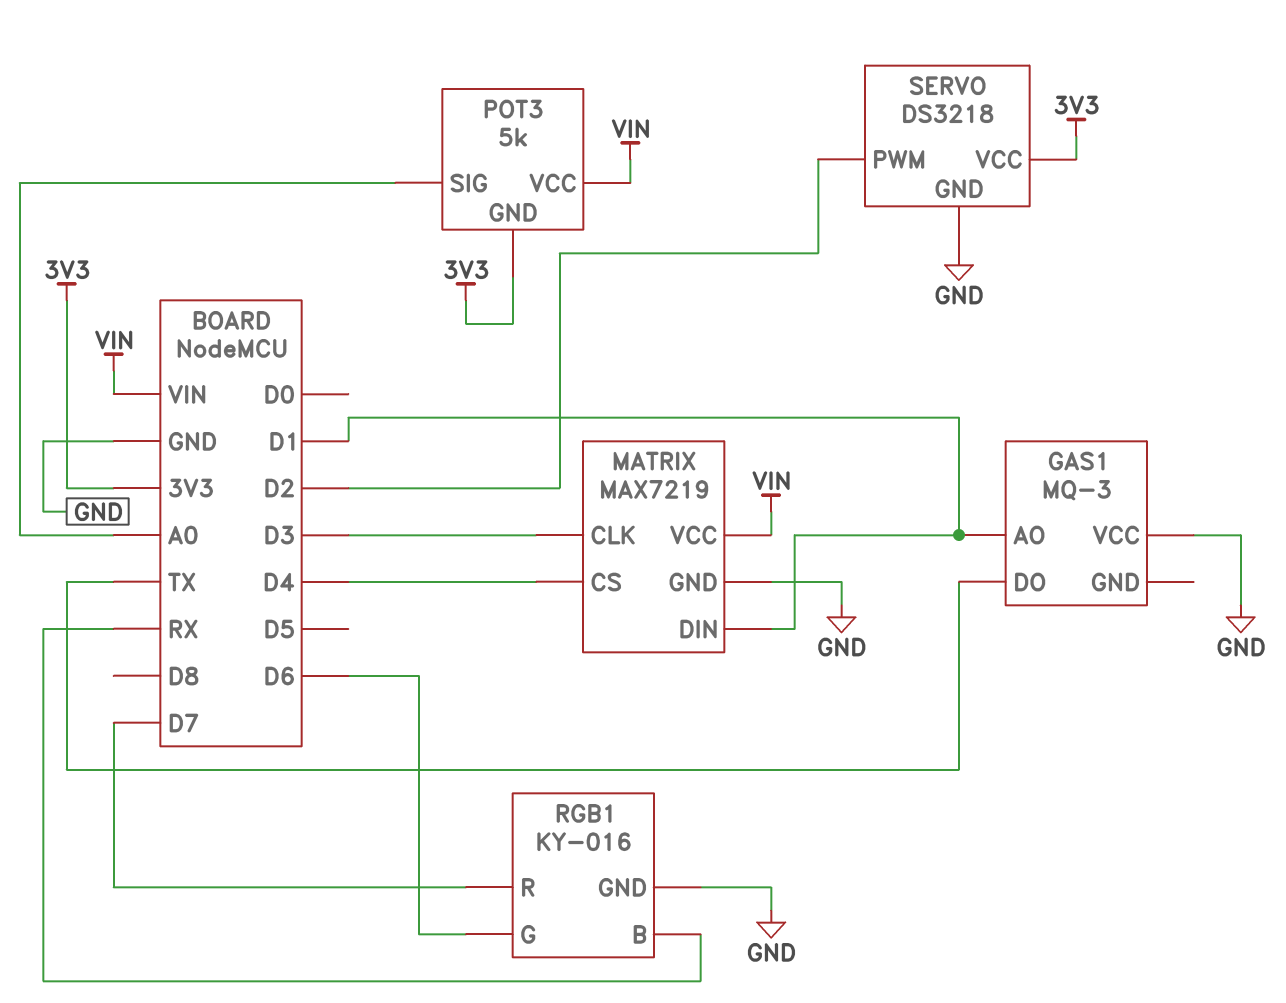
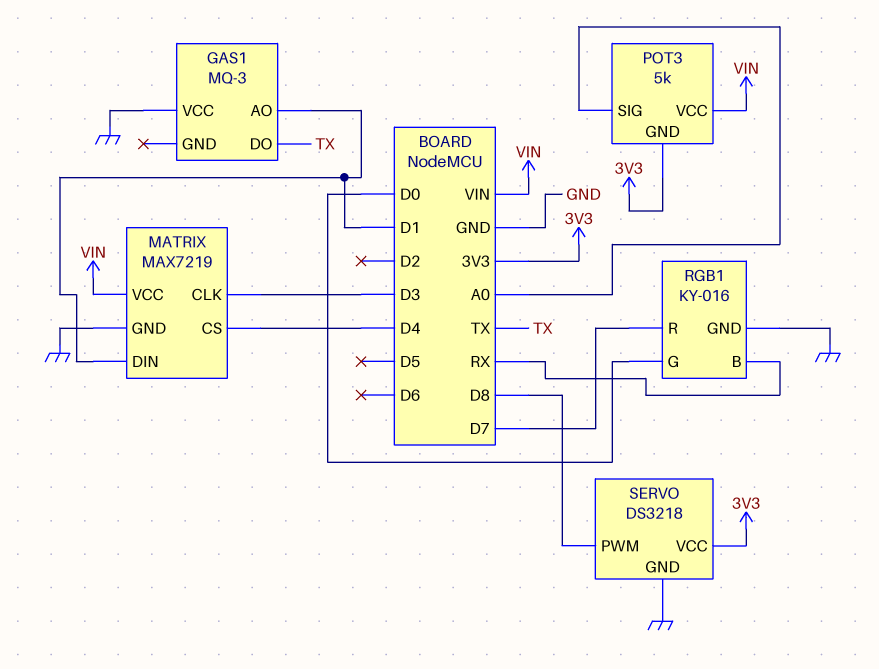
RGB1 pin G: D6 -> D0
SERVO pin PWM: D2 -> D8

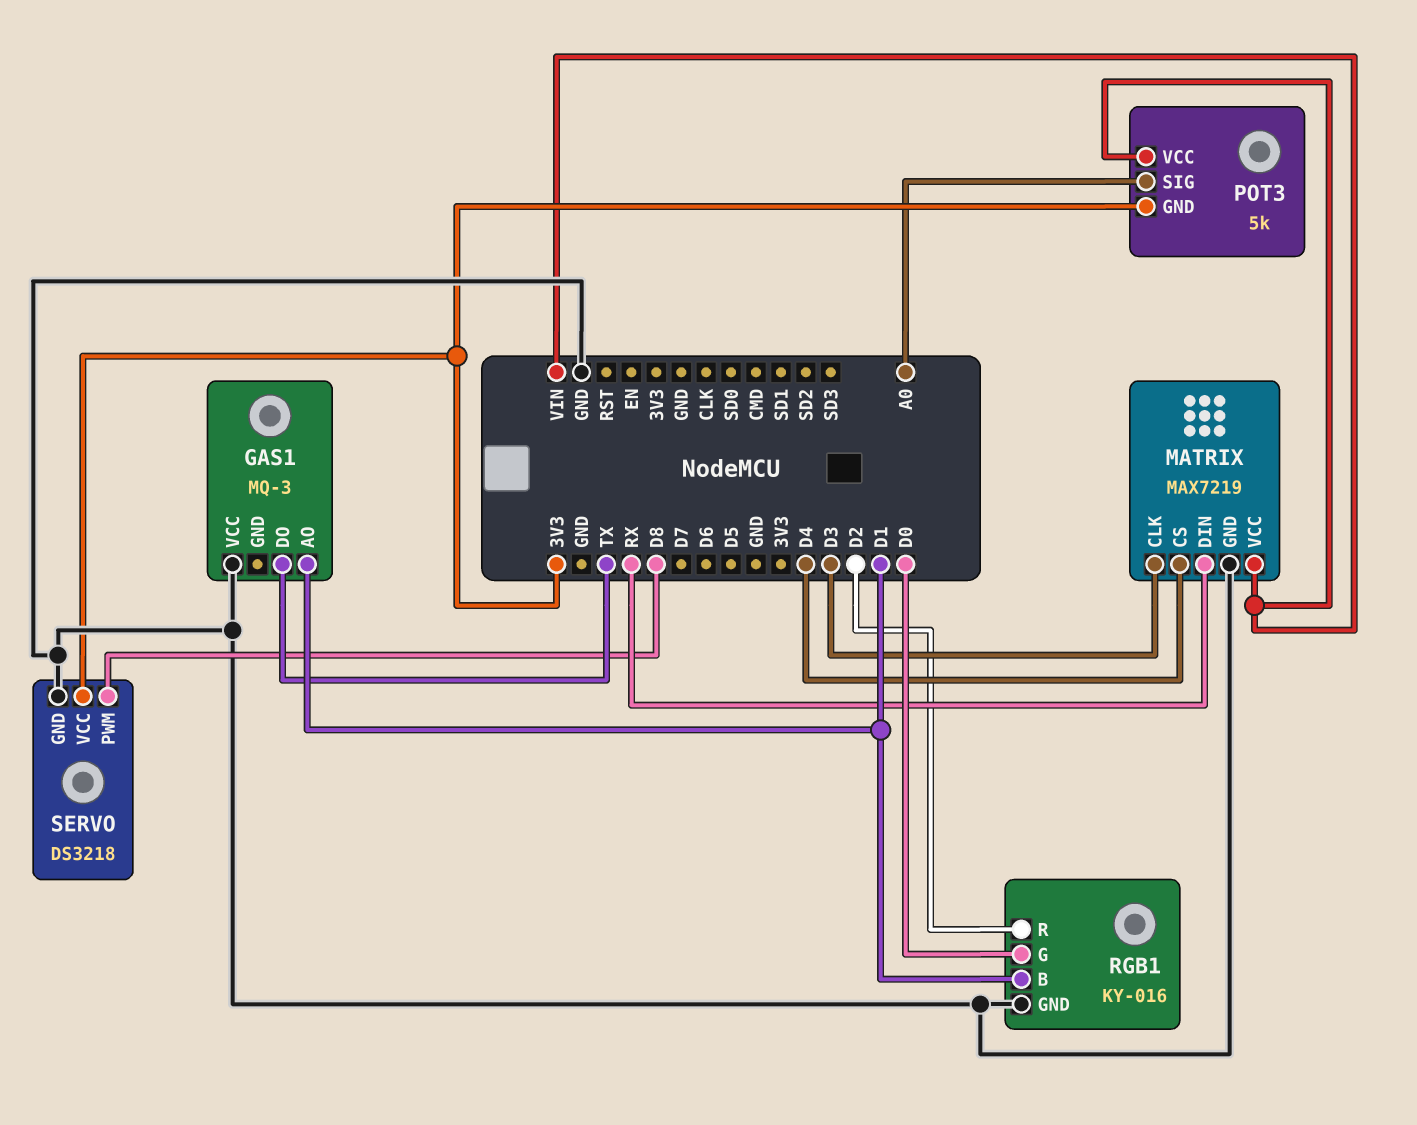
MATRIX pin DIN: D1 -> RX
RGB1 pin B: RX -> D1
RGB1 pin R: D7 -> D2

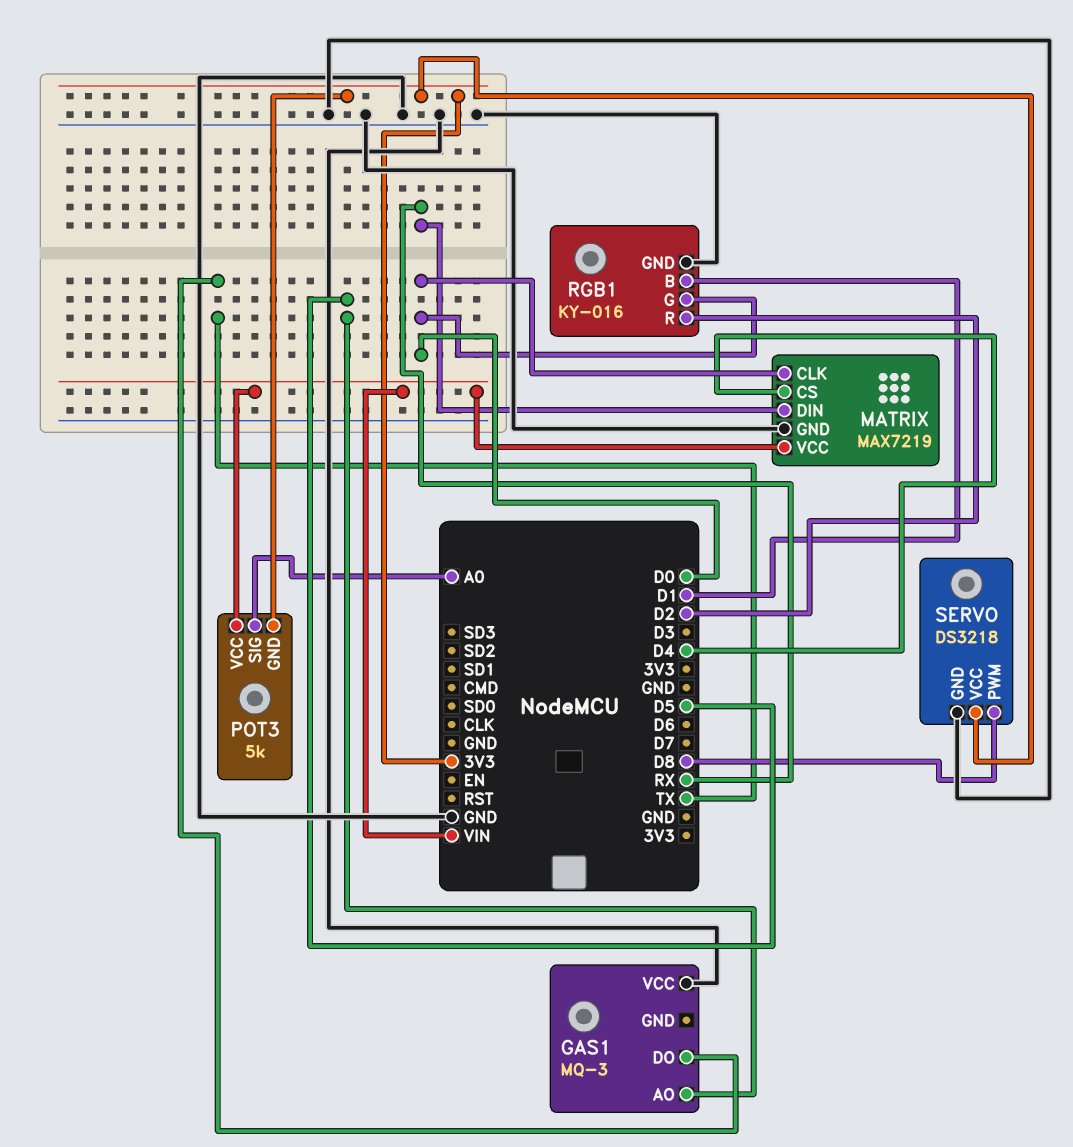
GAS1 pin AO: D1 -> D5
MATRIX pin CLK: D3 -> D0

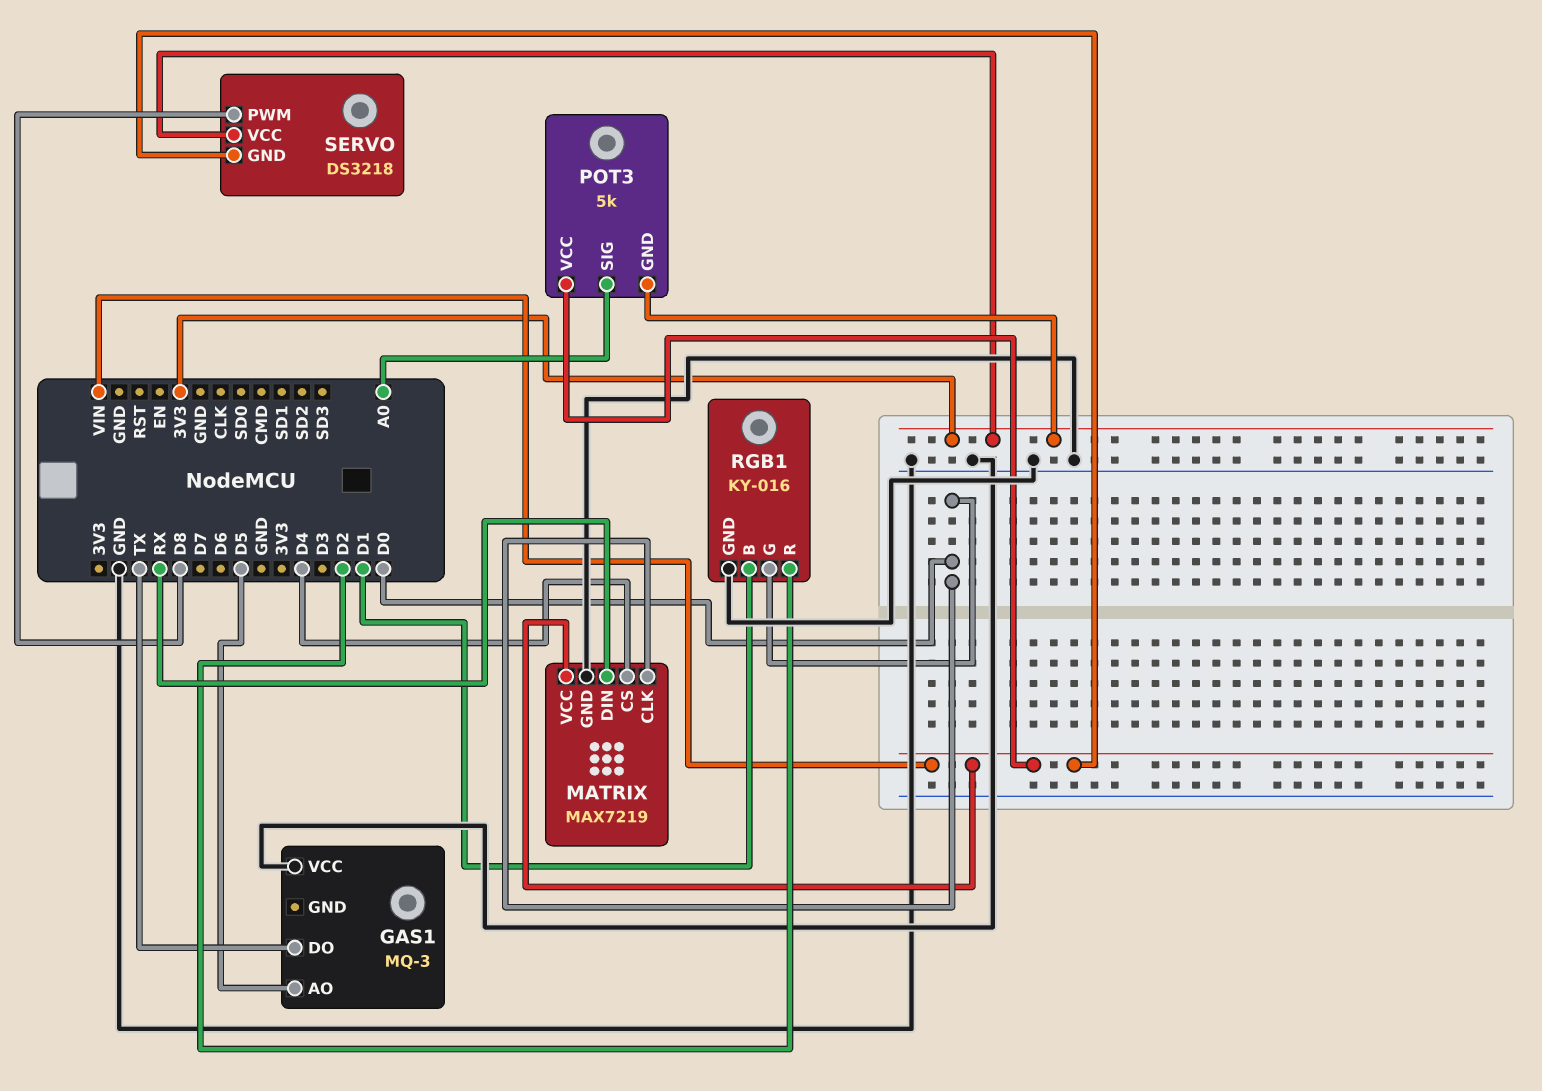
SERVO pin GND: GND -> VIN

